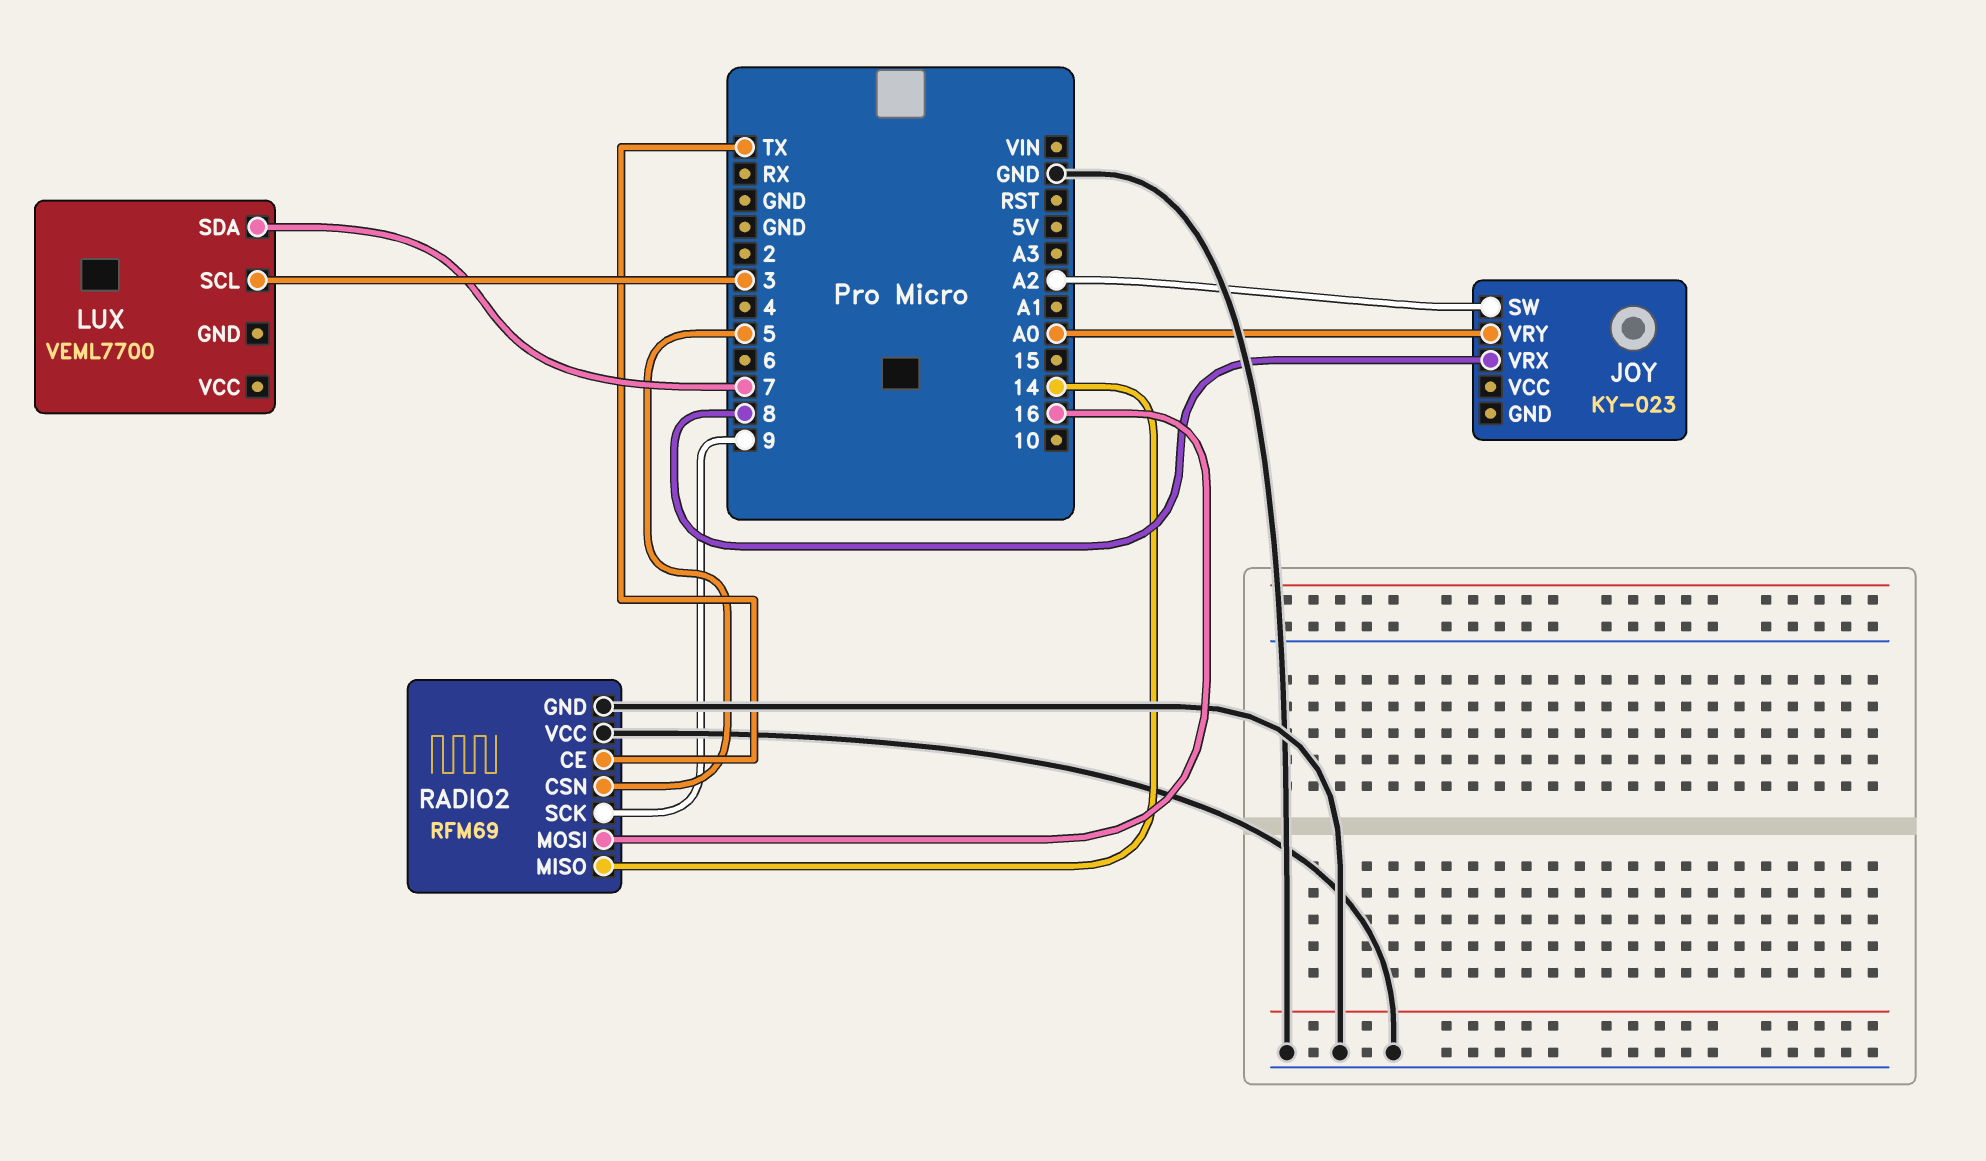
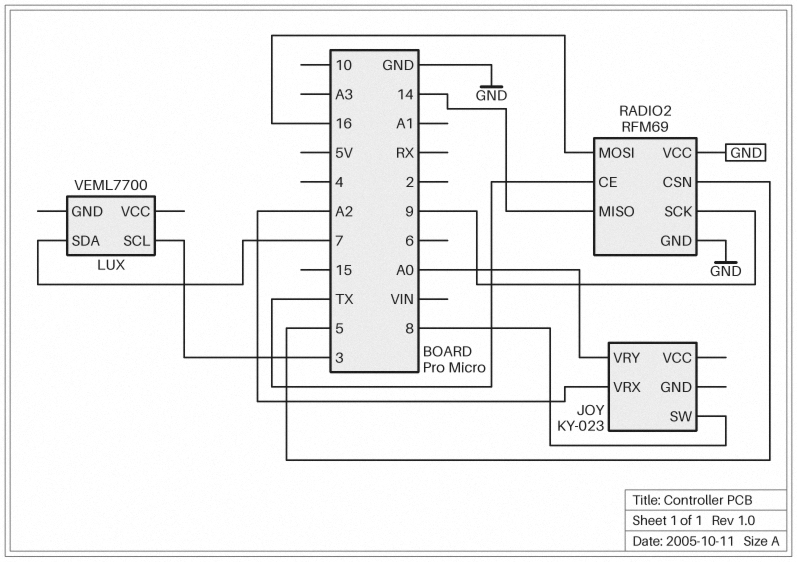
JOY pin SW: A2 -> 8
JOY pin VRX: 8 -> A2

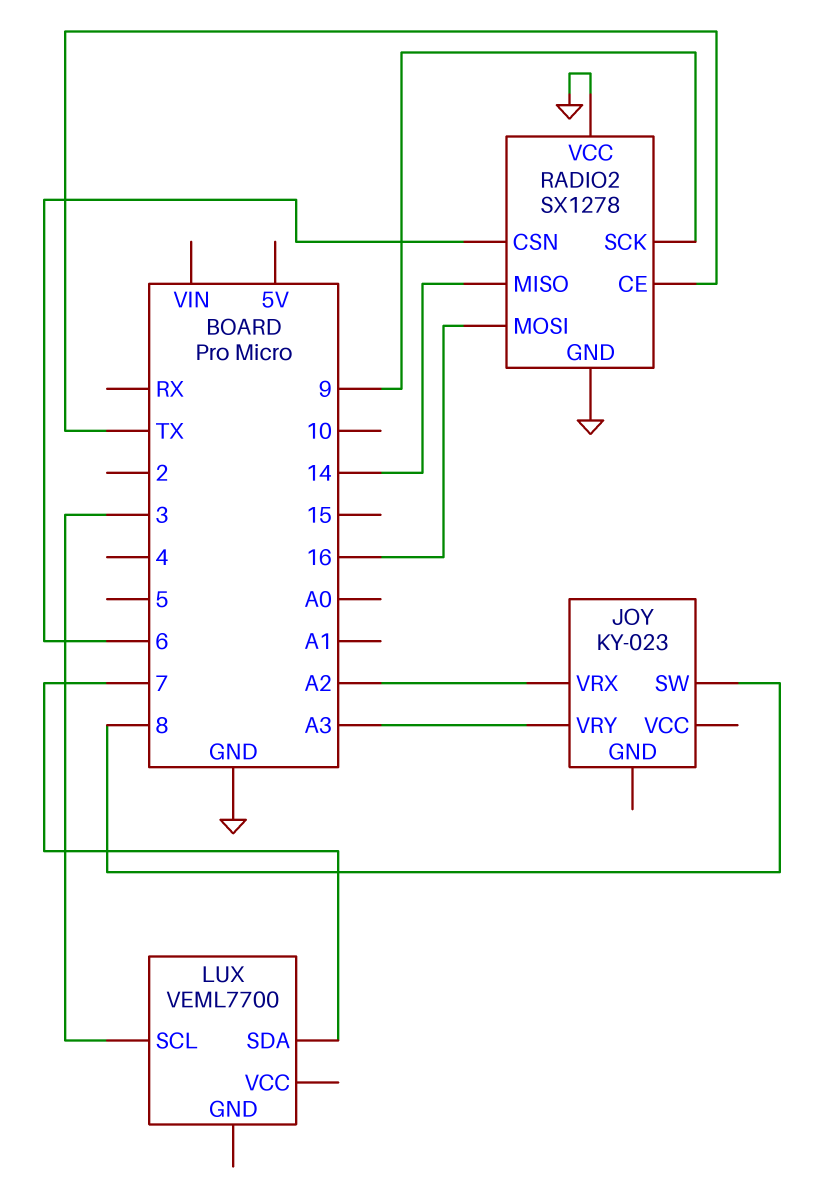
JOY pin VRY: A0 -> A3
RADIO2: RFM69 -> SX1278
RADIO2 pin CSN: 5 -> 6

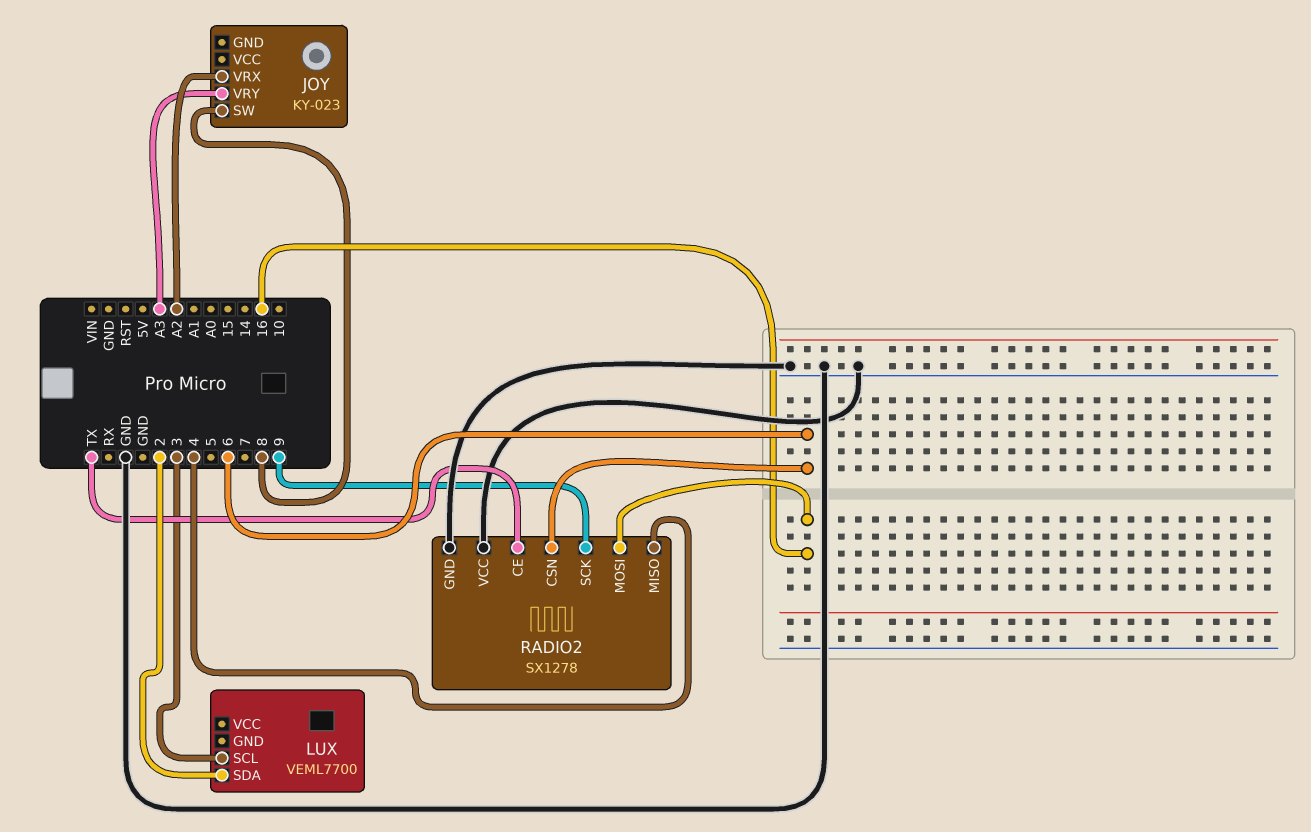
LUX pin SDA: 7 -> 2
RADIO2 pin MISO: 14 -> 4

